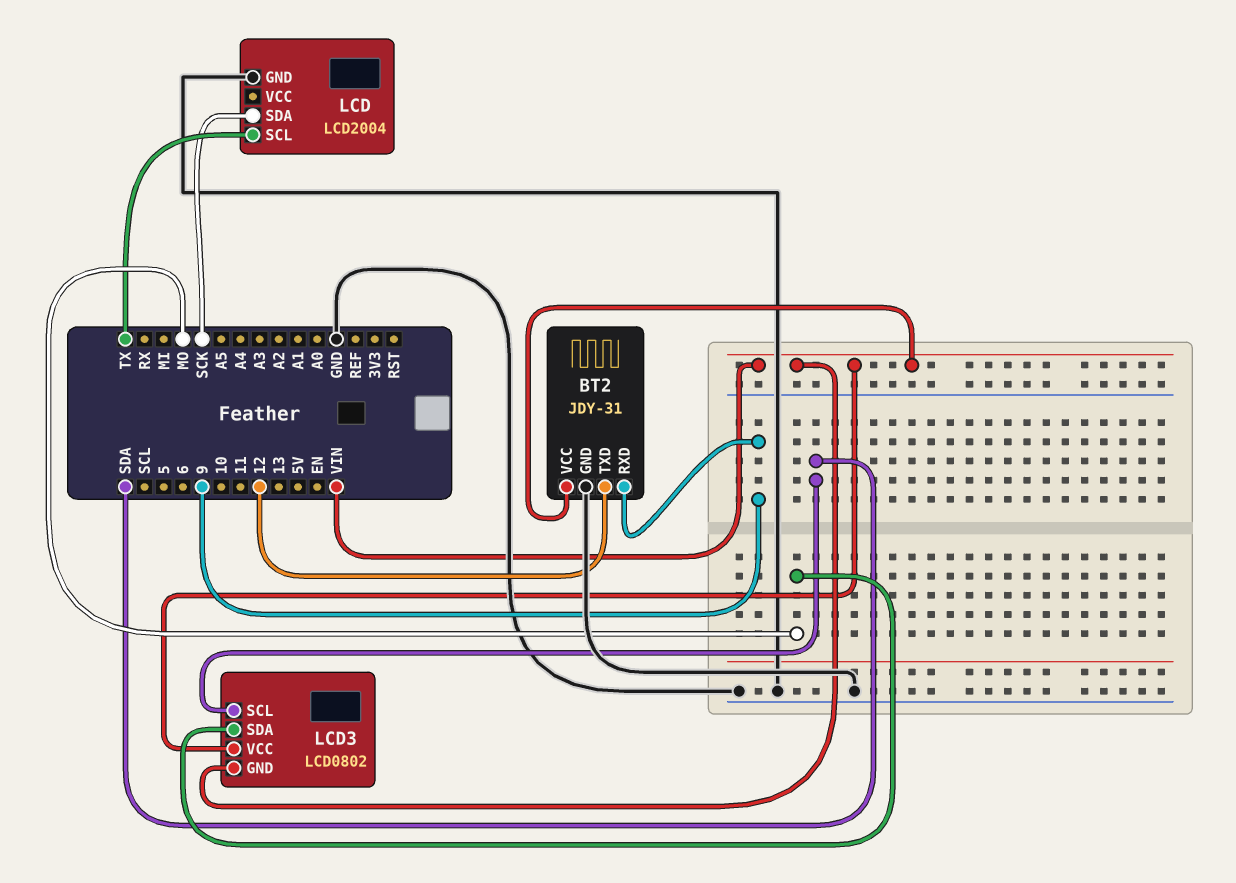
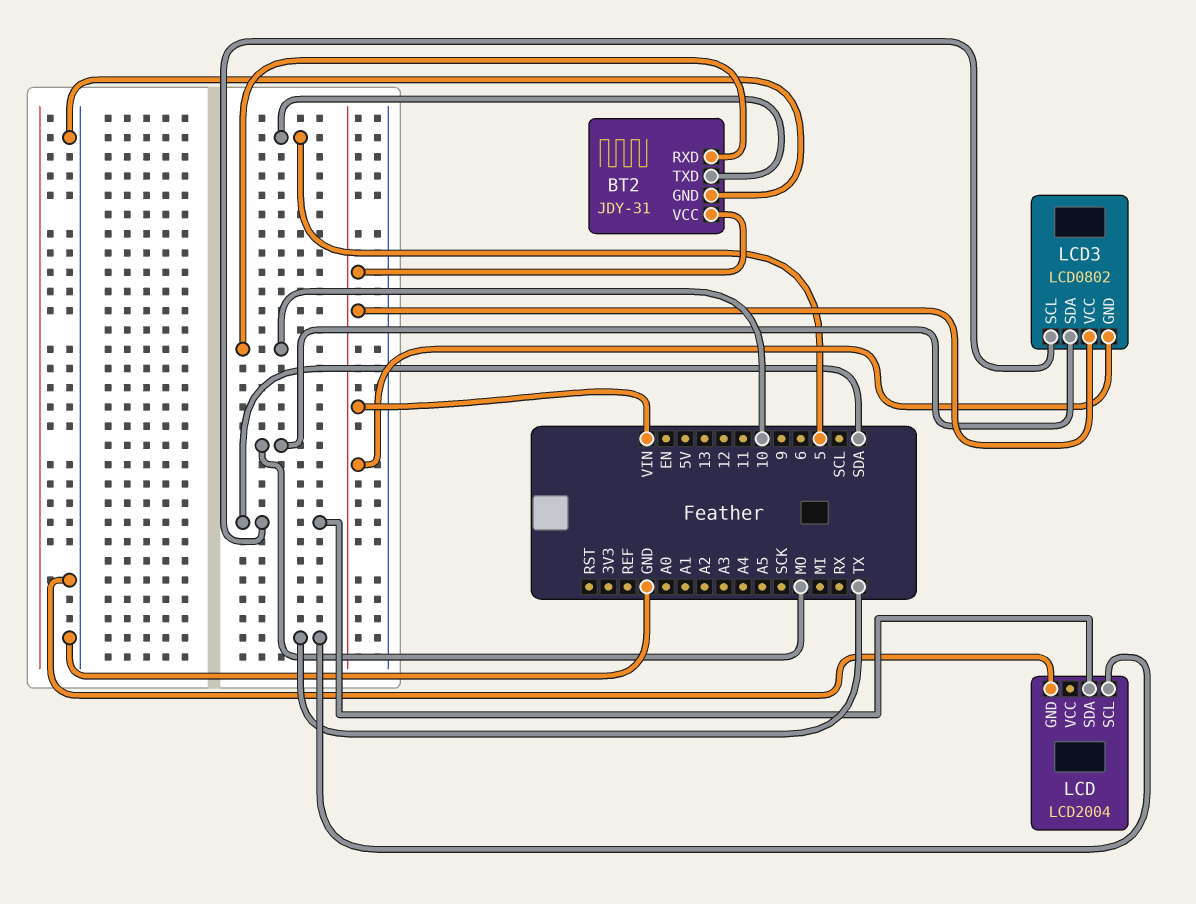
BT2 pin RXD: 9 -> 10
BT2 pin TXD: 12 -> 5
LCD pin SDA: SCK -> SDA

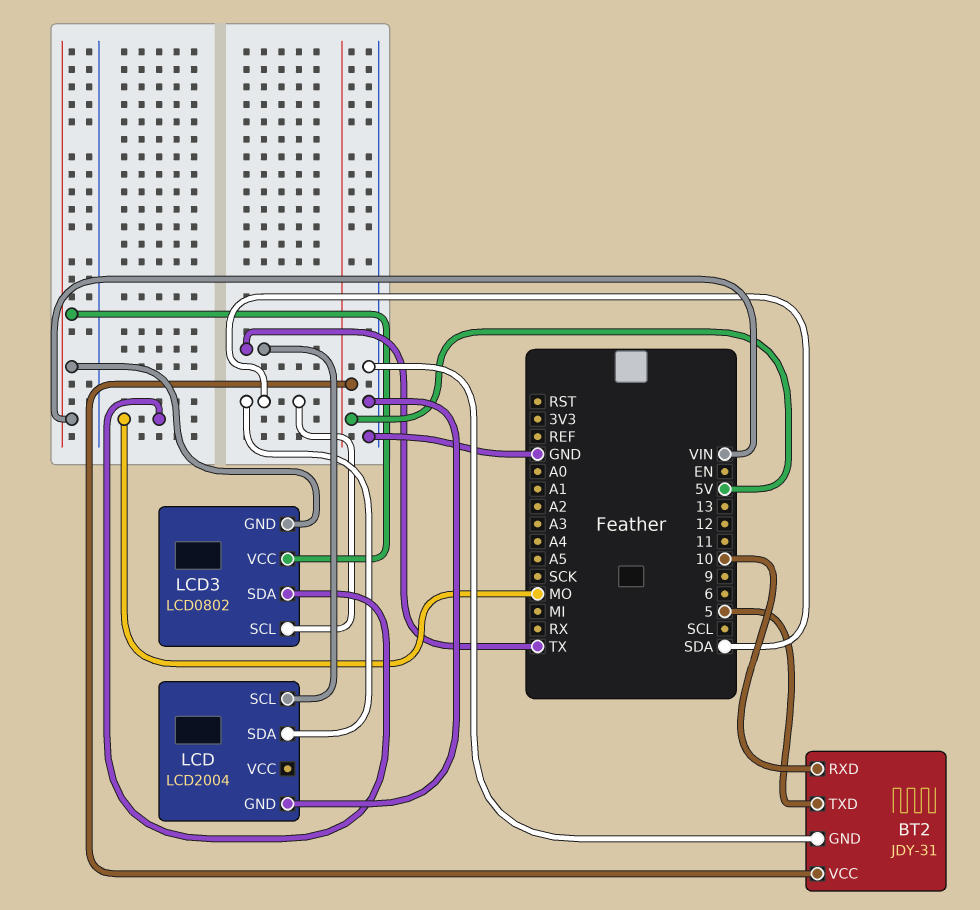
BT2 pin VCC: VIN -> 5V

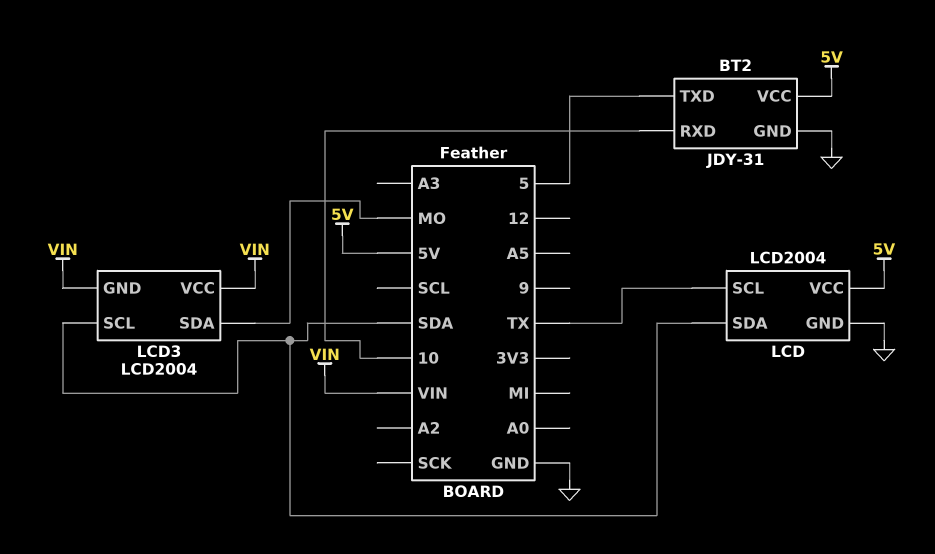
LCD pin VCC: none -> 5V
LCD3: LCD0802 -> LCD2004

